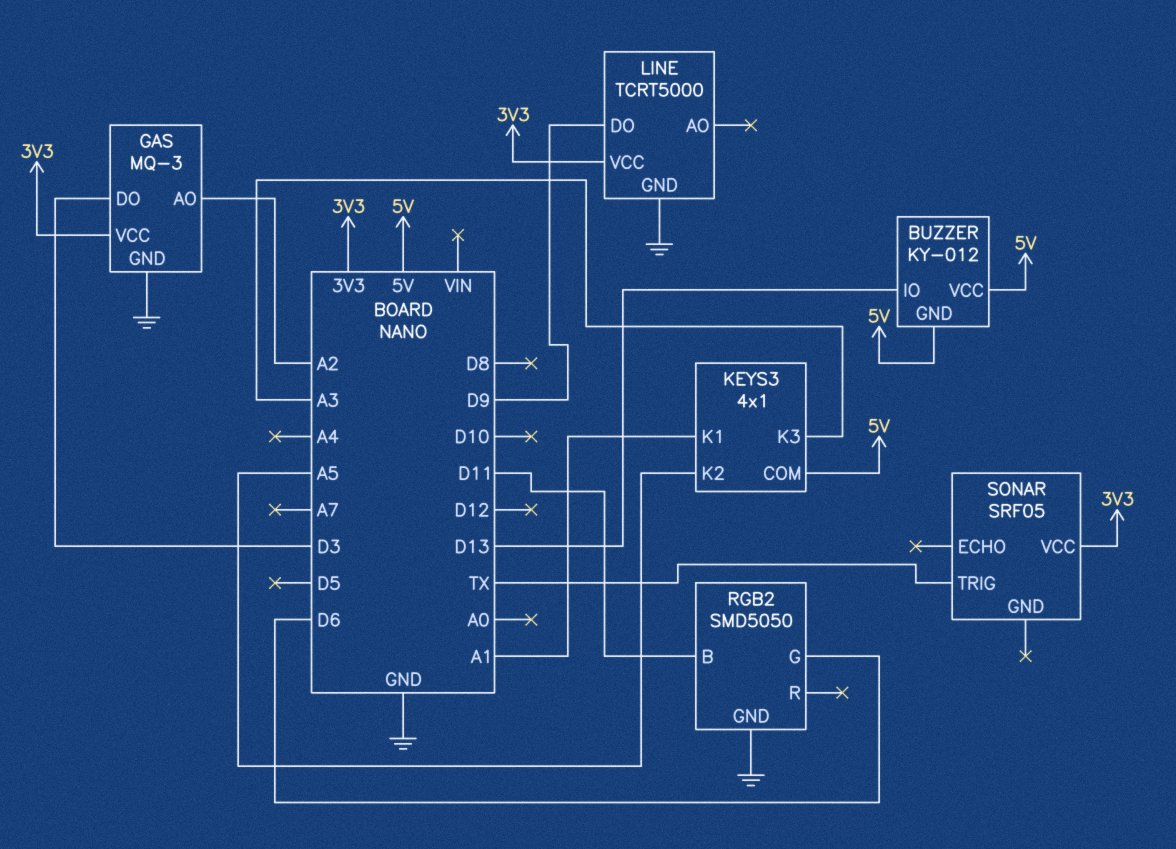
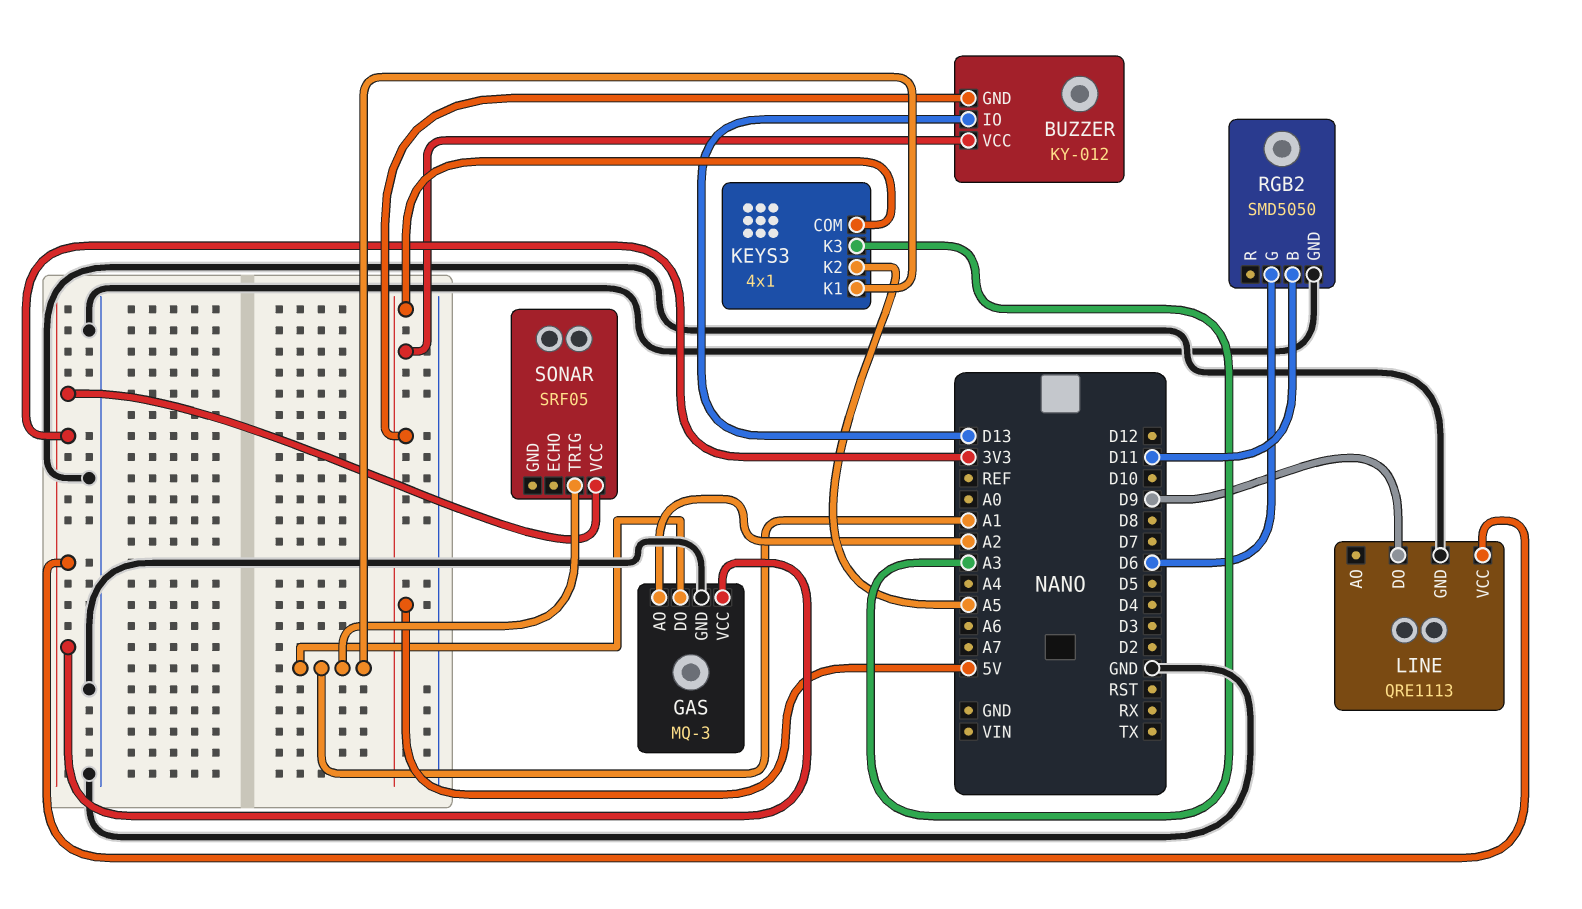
GAS pin DO: D3 -> A1
LINE: TCRT5000 -> QRE1113
SONAR pin TRIG: TX -> A1

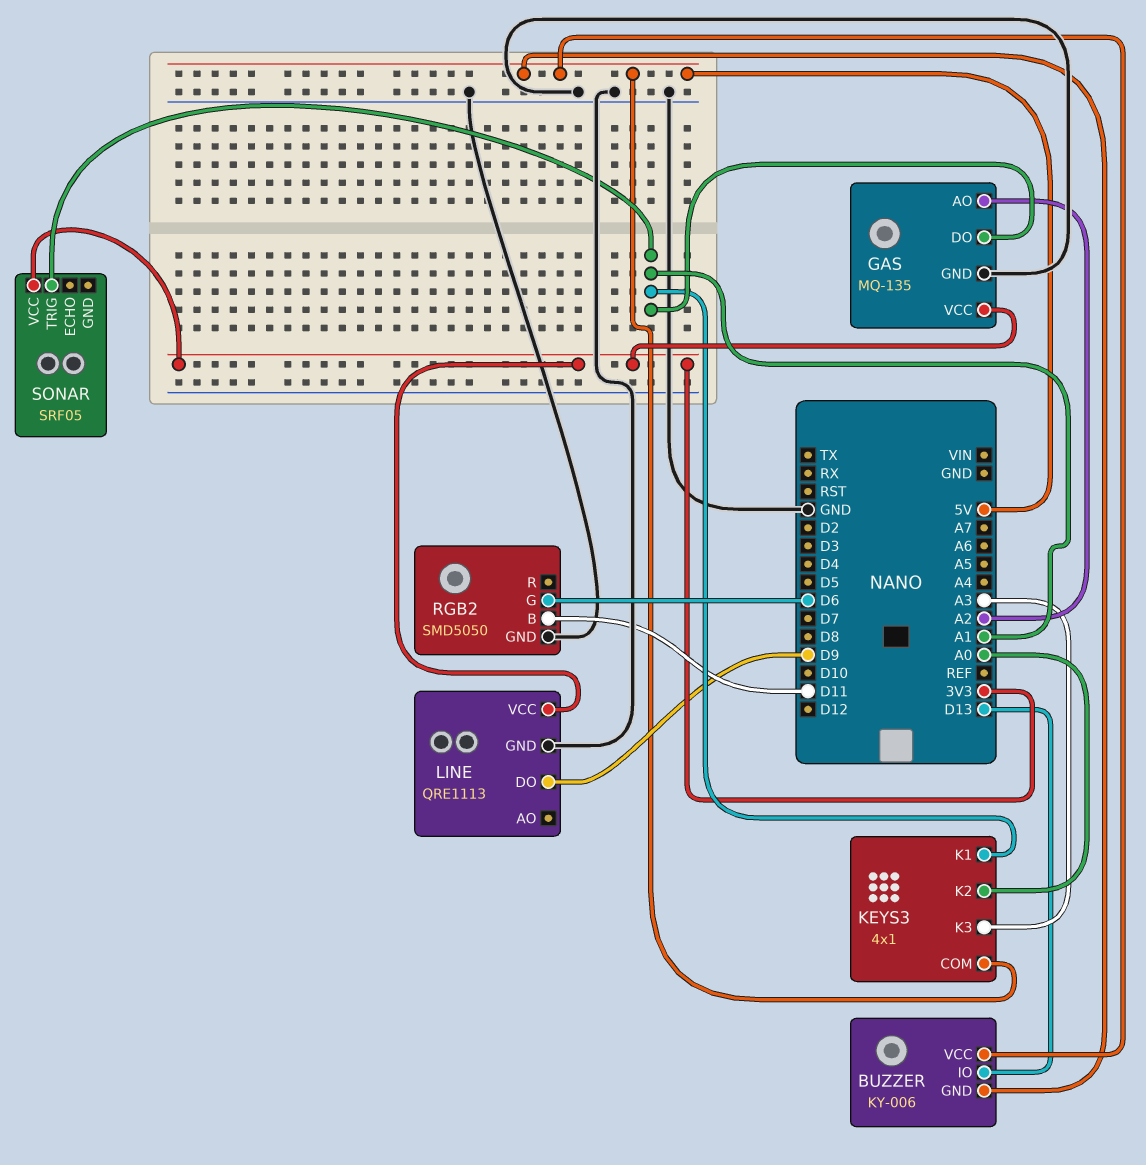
BUZZER: KY-012 -> KY-006
GAS: MQ-3 -> MQ-135
KEYS3 pin K2: A5 -> A0

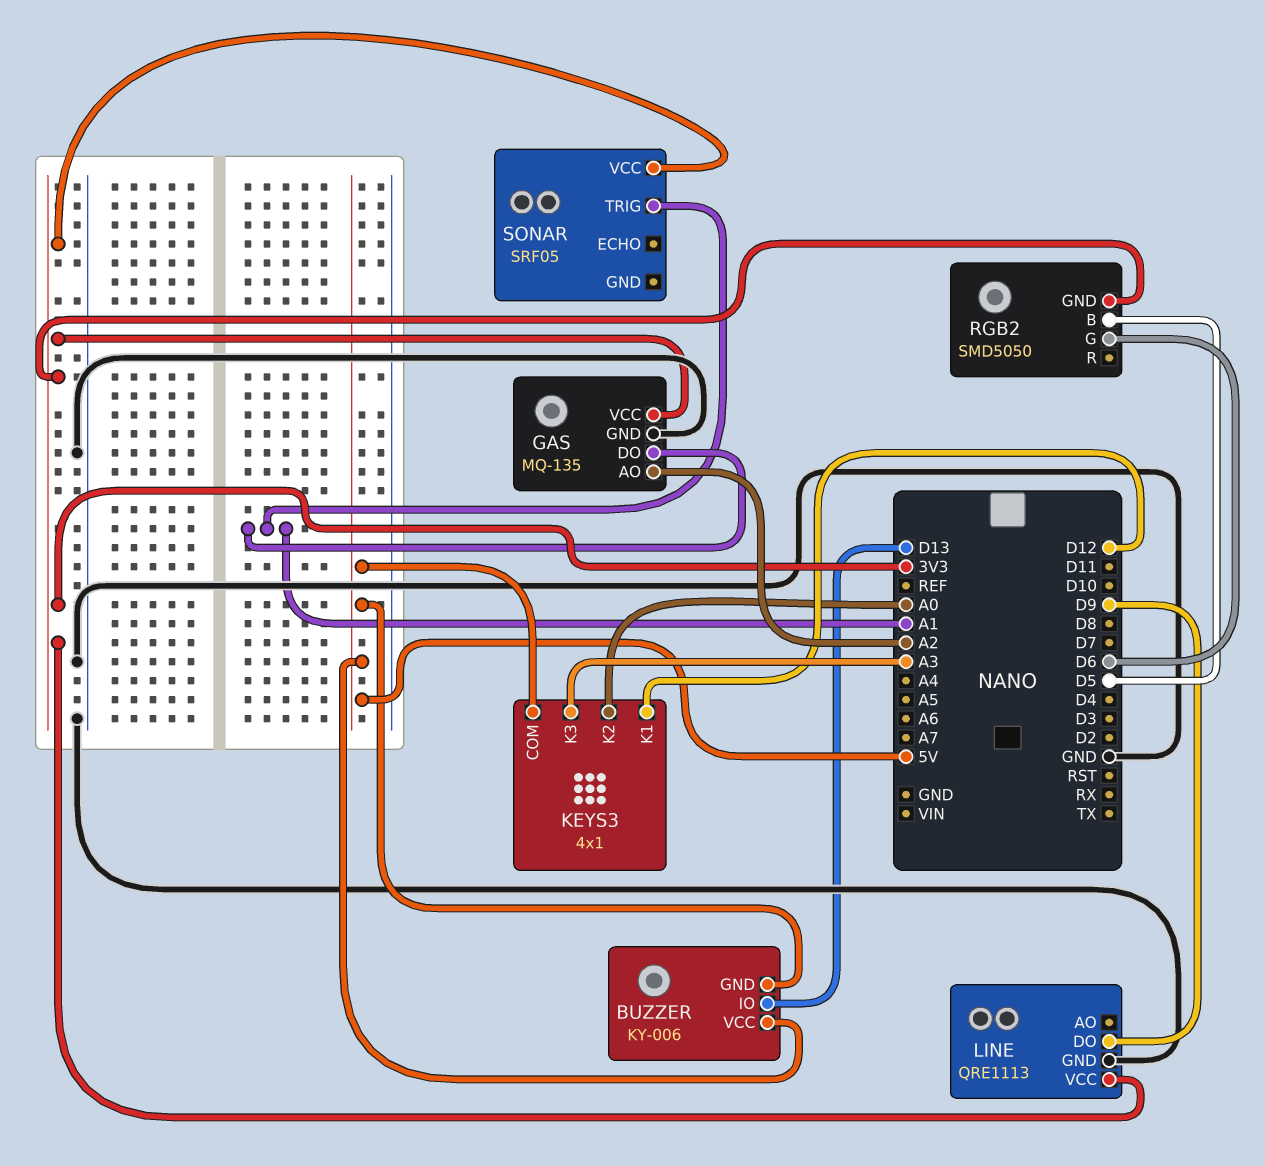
KEYS3 pin K1: A1 -> D12
RGB2 pin B: D11 -> D5
RGB2 pin GND: GND -> 3V3

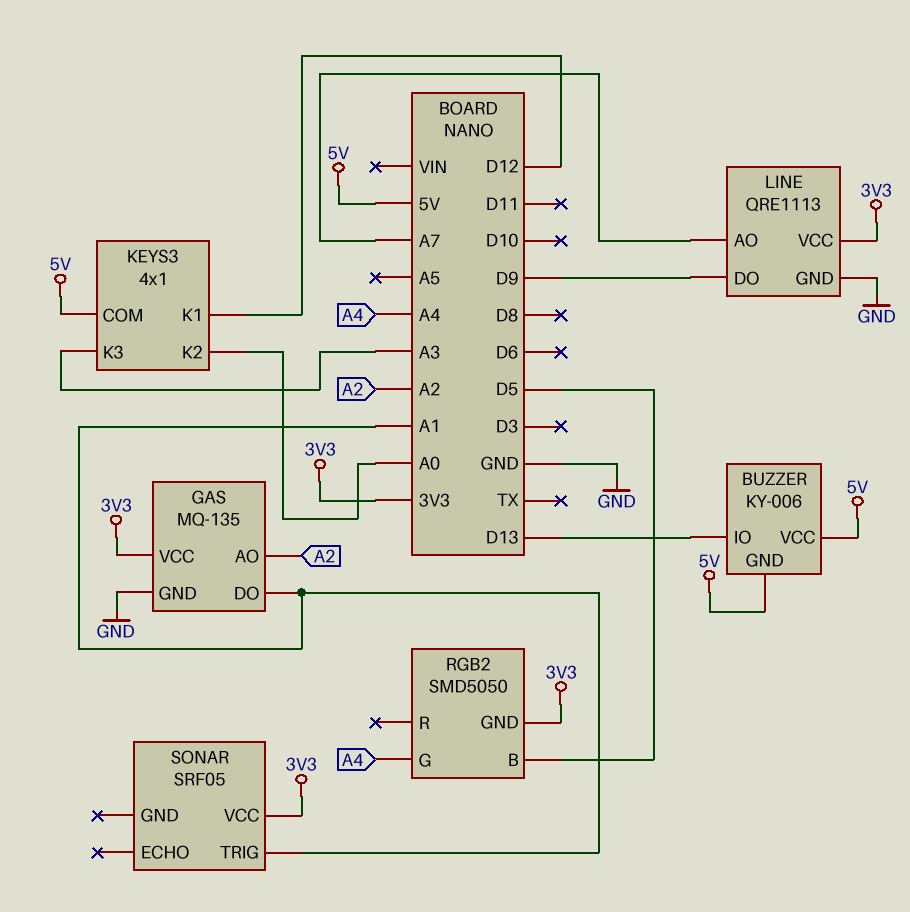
LINE pin AO: none -> A7
RGB2 pin G: D6 -> A4

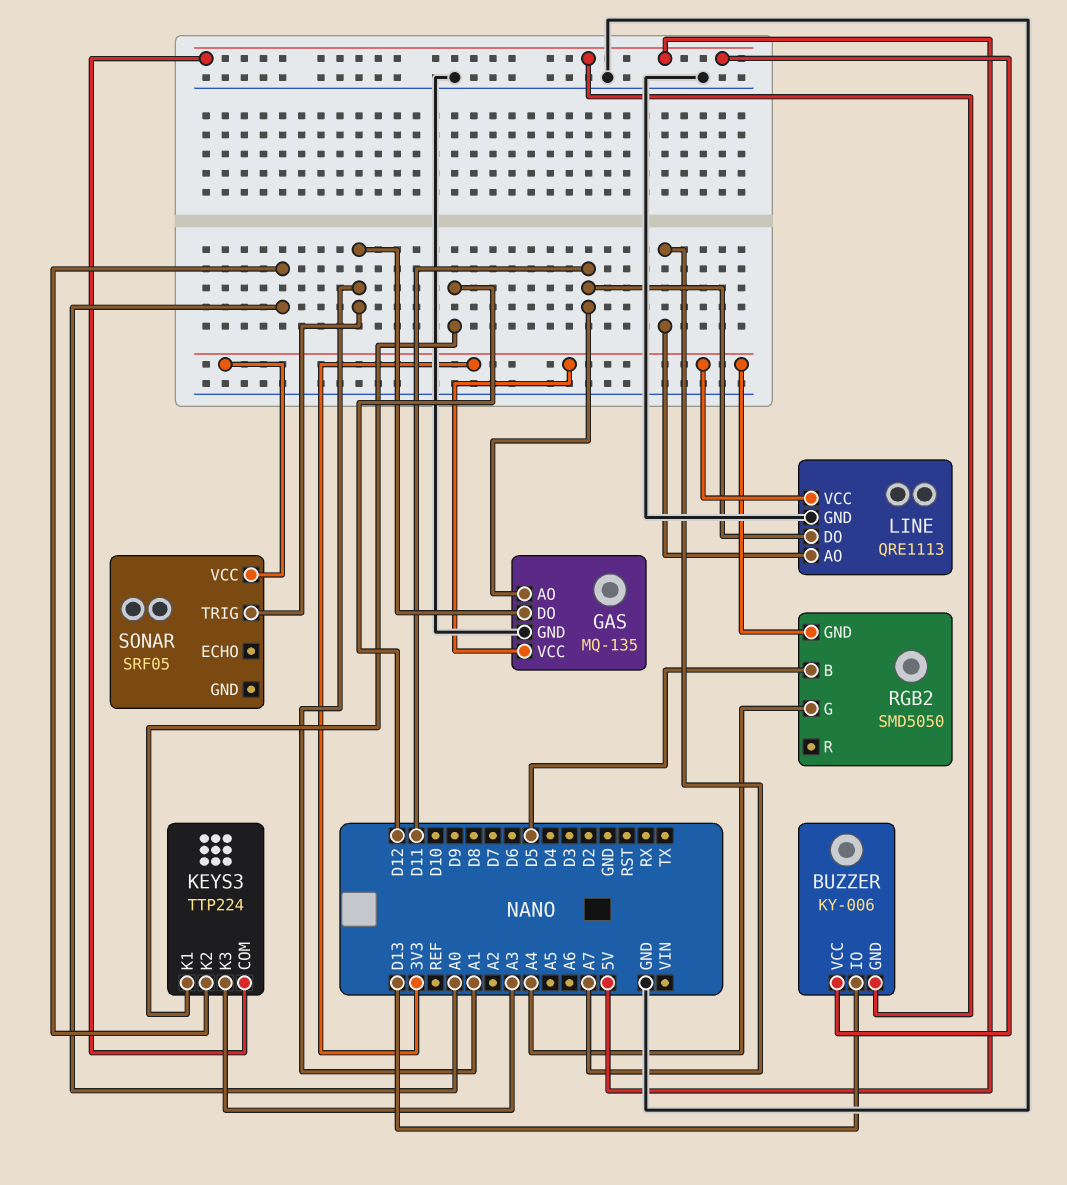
GAS pin AO: A2 -> D11
KEYS3: 4x1 -> TTP224
LINE pin DO: D9 -> D11

